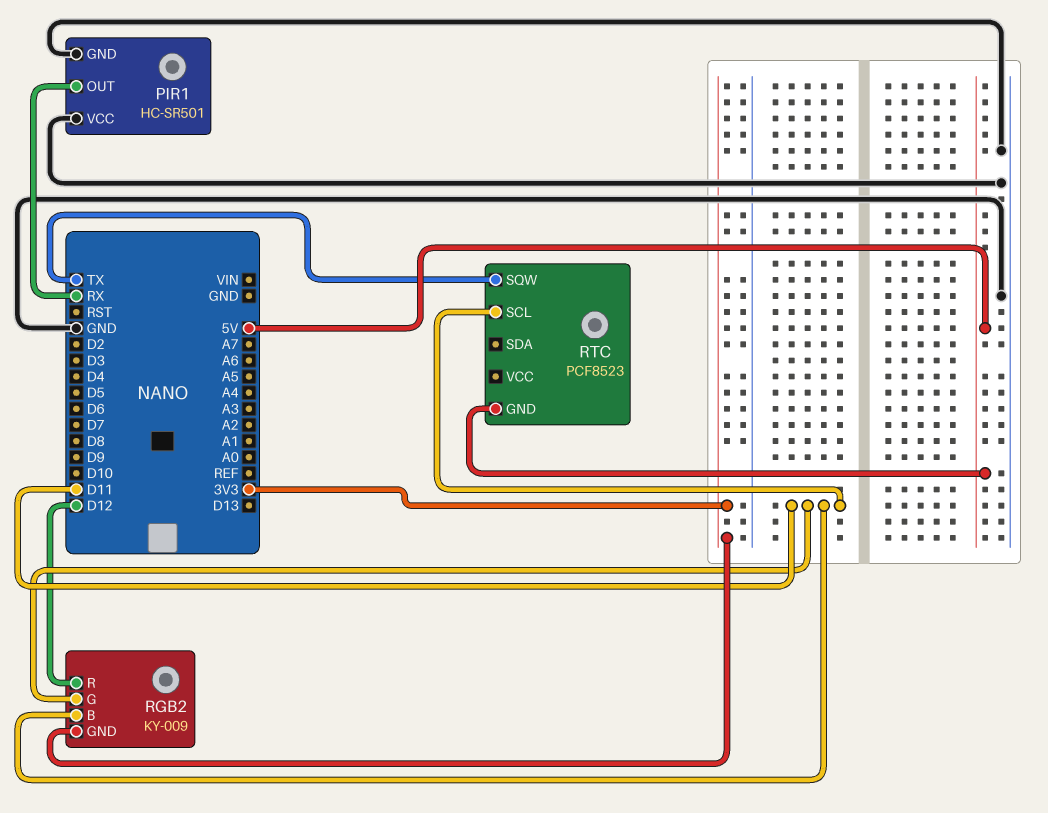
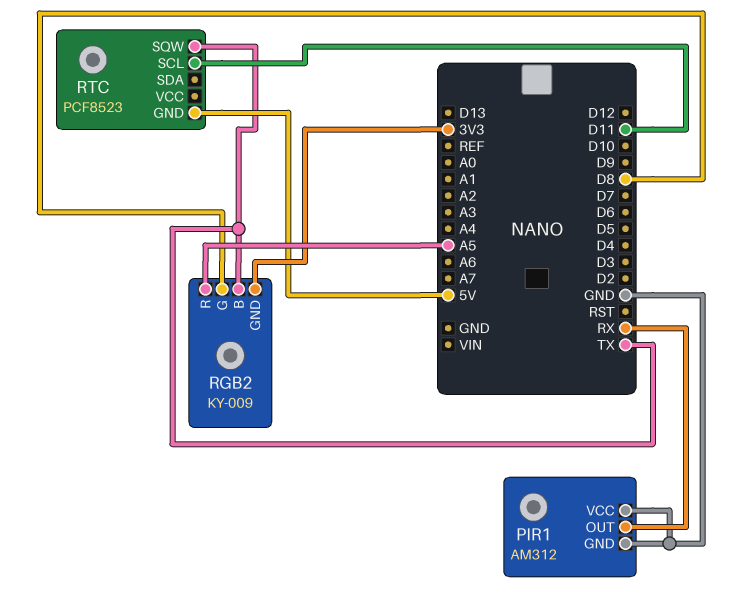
PIR1: HC-SR501 -> AM312
RGB2 pin B: D11 -> TX
RGB2 pin G: D11 -> D8
RGB2 pin R: D12 -> A5

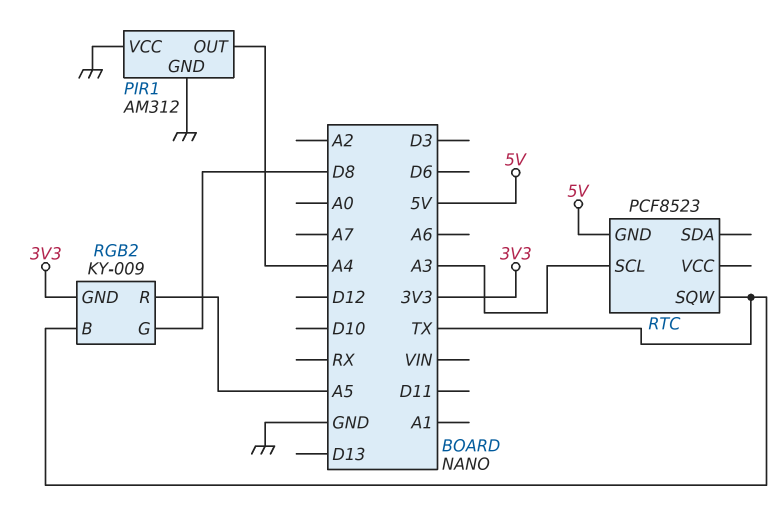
PIR1 pin OUT: RX -> A4
RTC pin SCL: D11 -> A3

